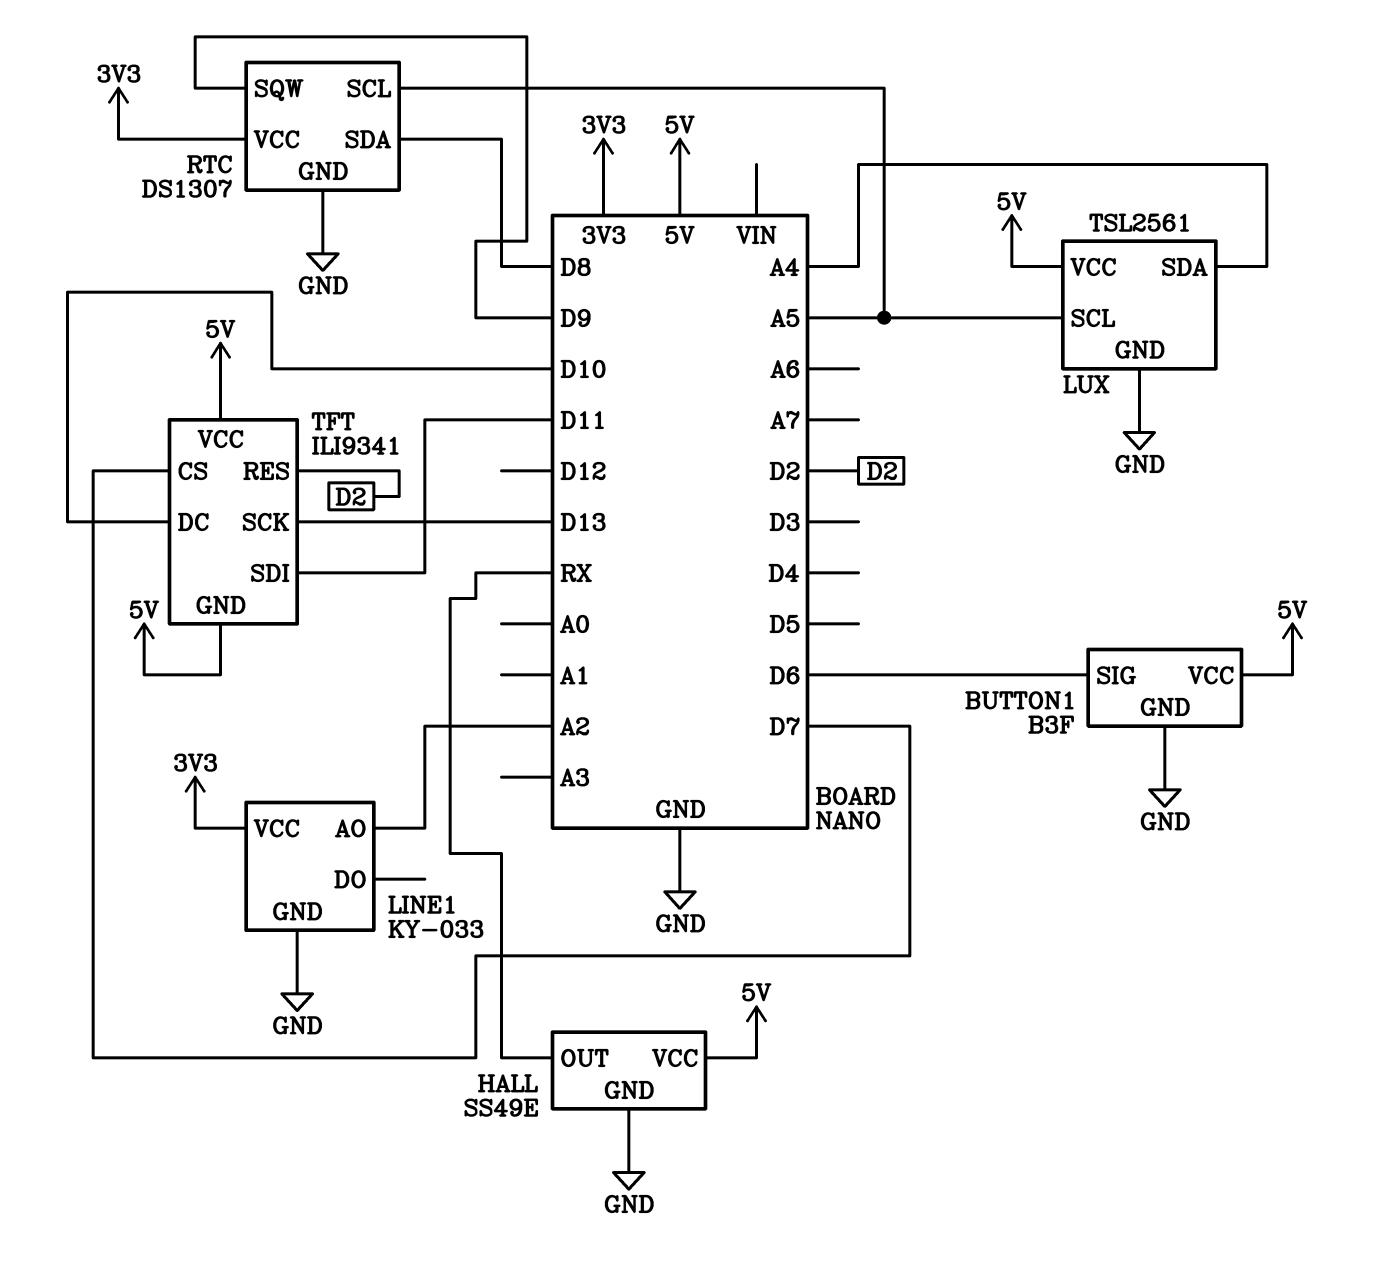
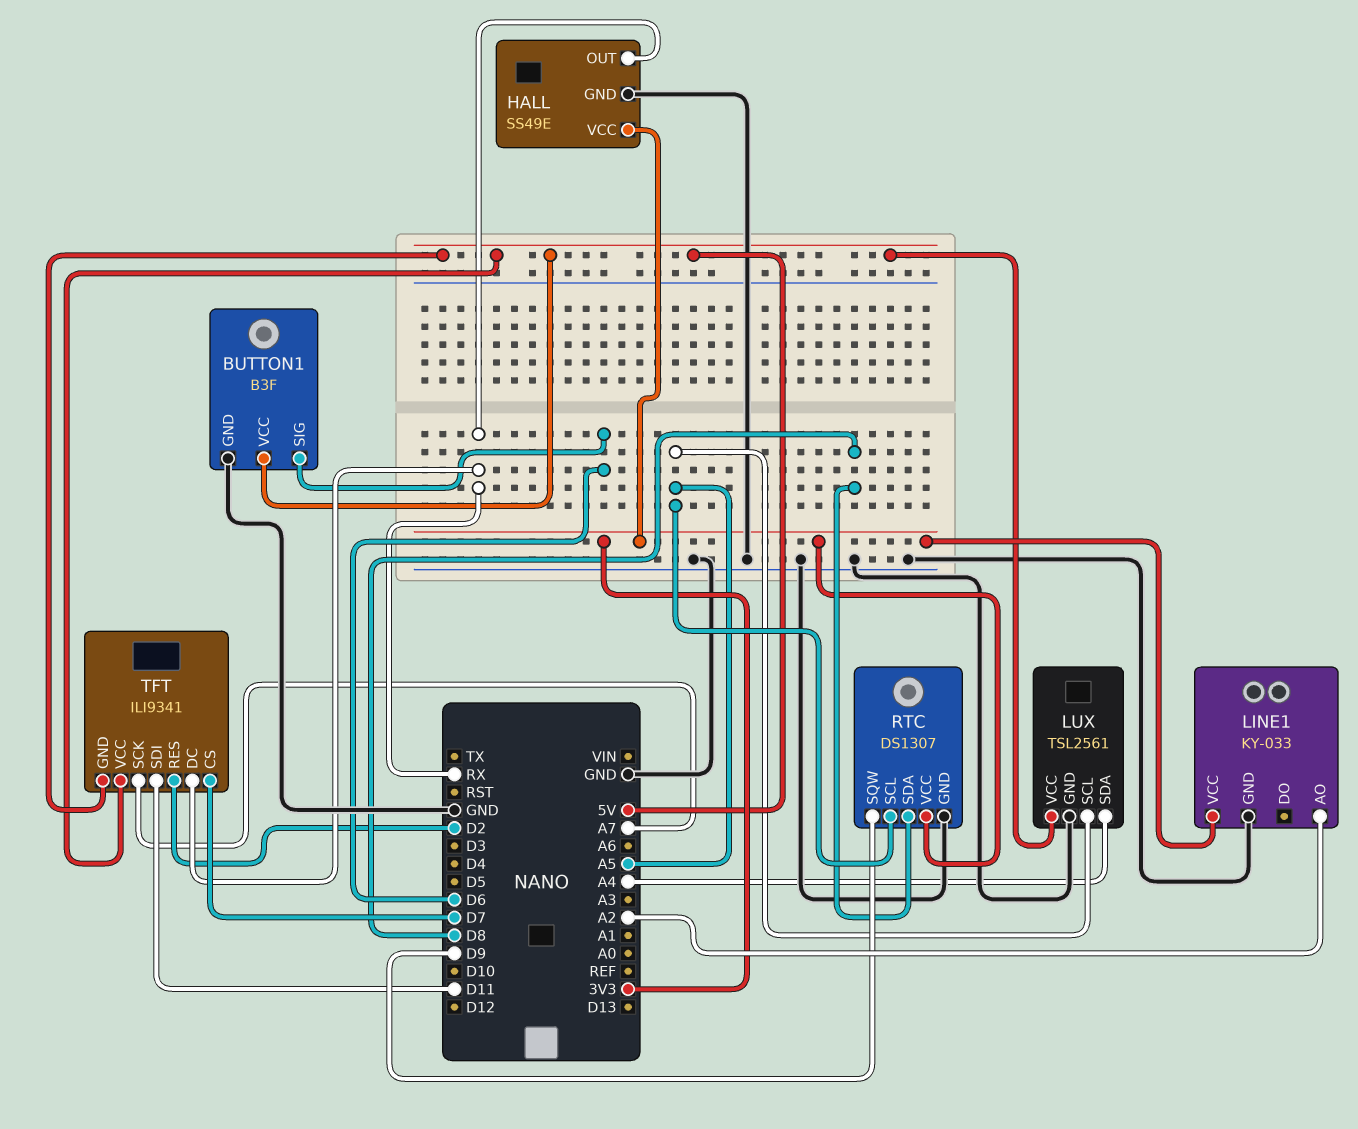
HALL pin VCC: 5V -> 3V3
TFT pin DC: D10 -> RX
TFT pin SCK: D13 -> A7

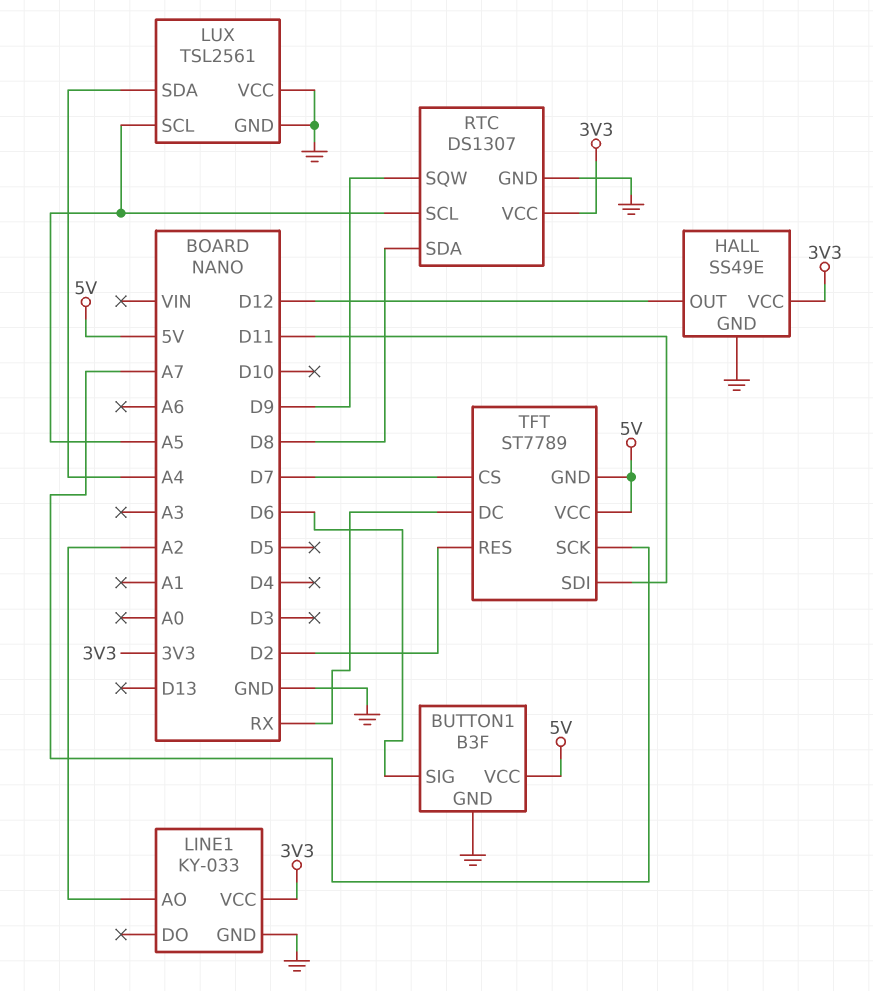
HALL pin OUT: RX -> D12
LUX pin VCC: 5V -> GND
TFT: ILI9341 -> ST7789

